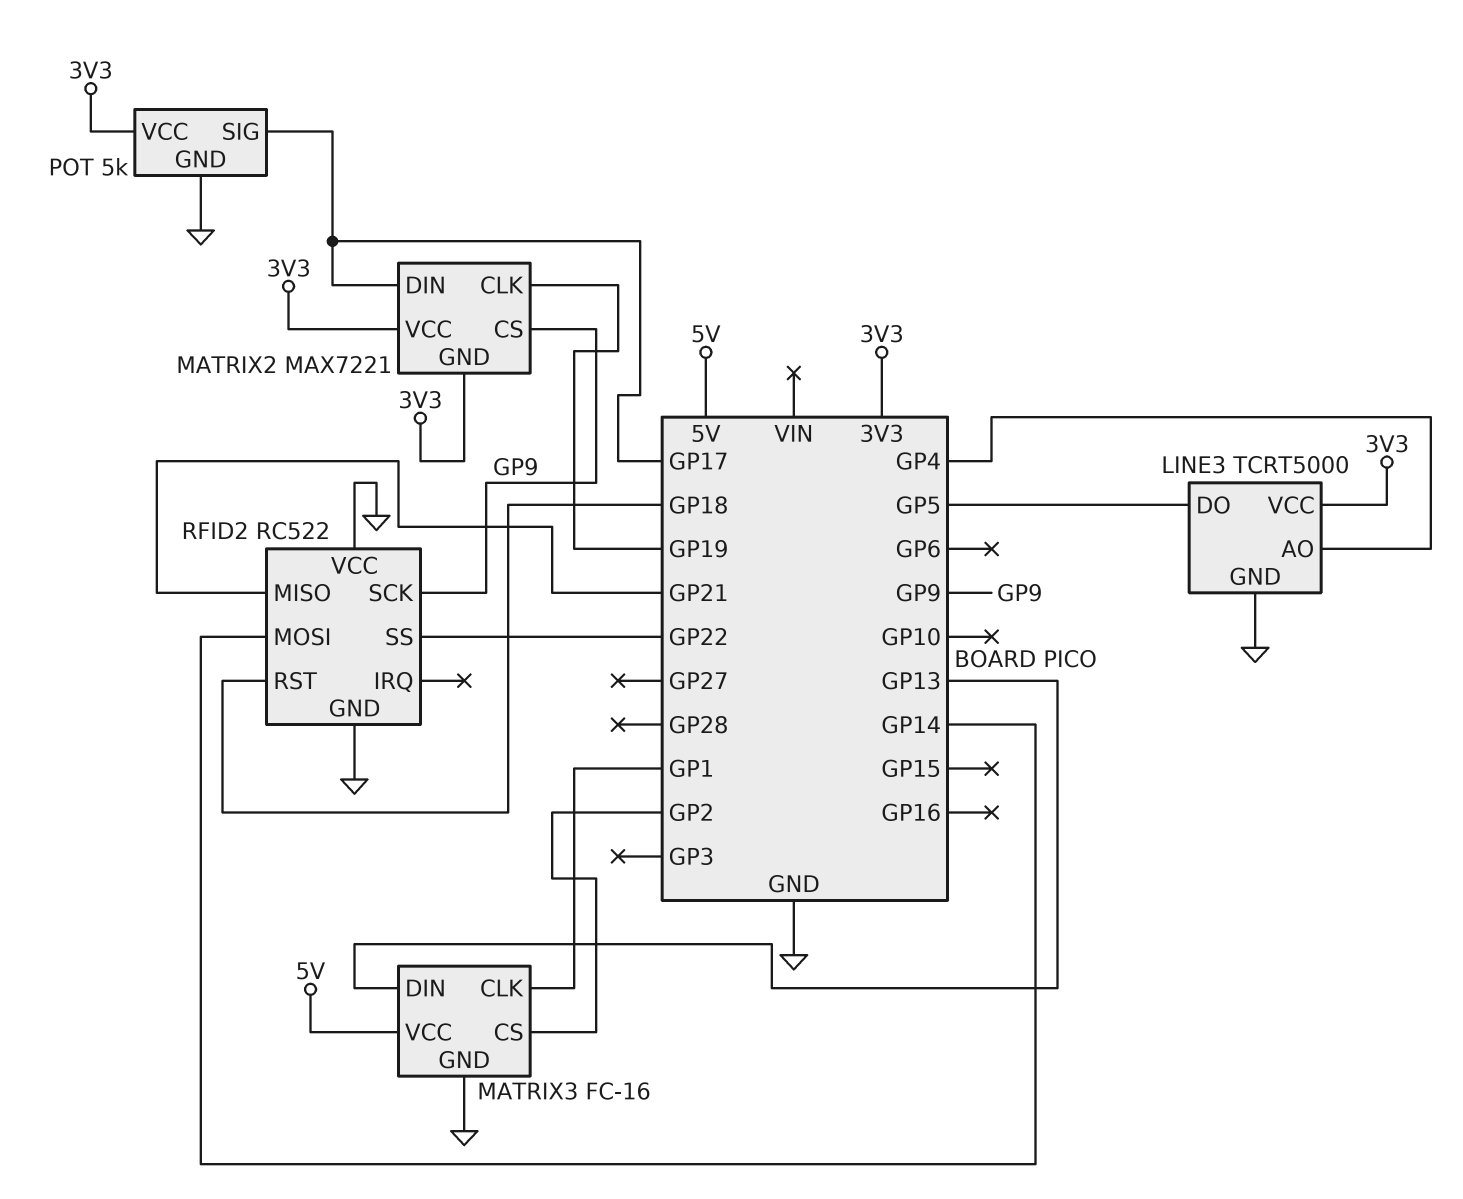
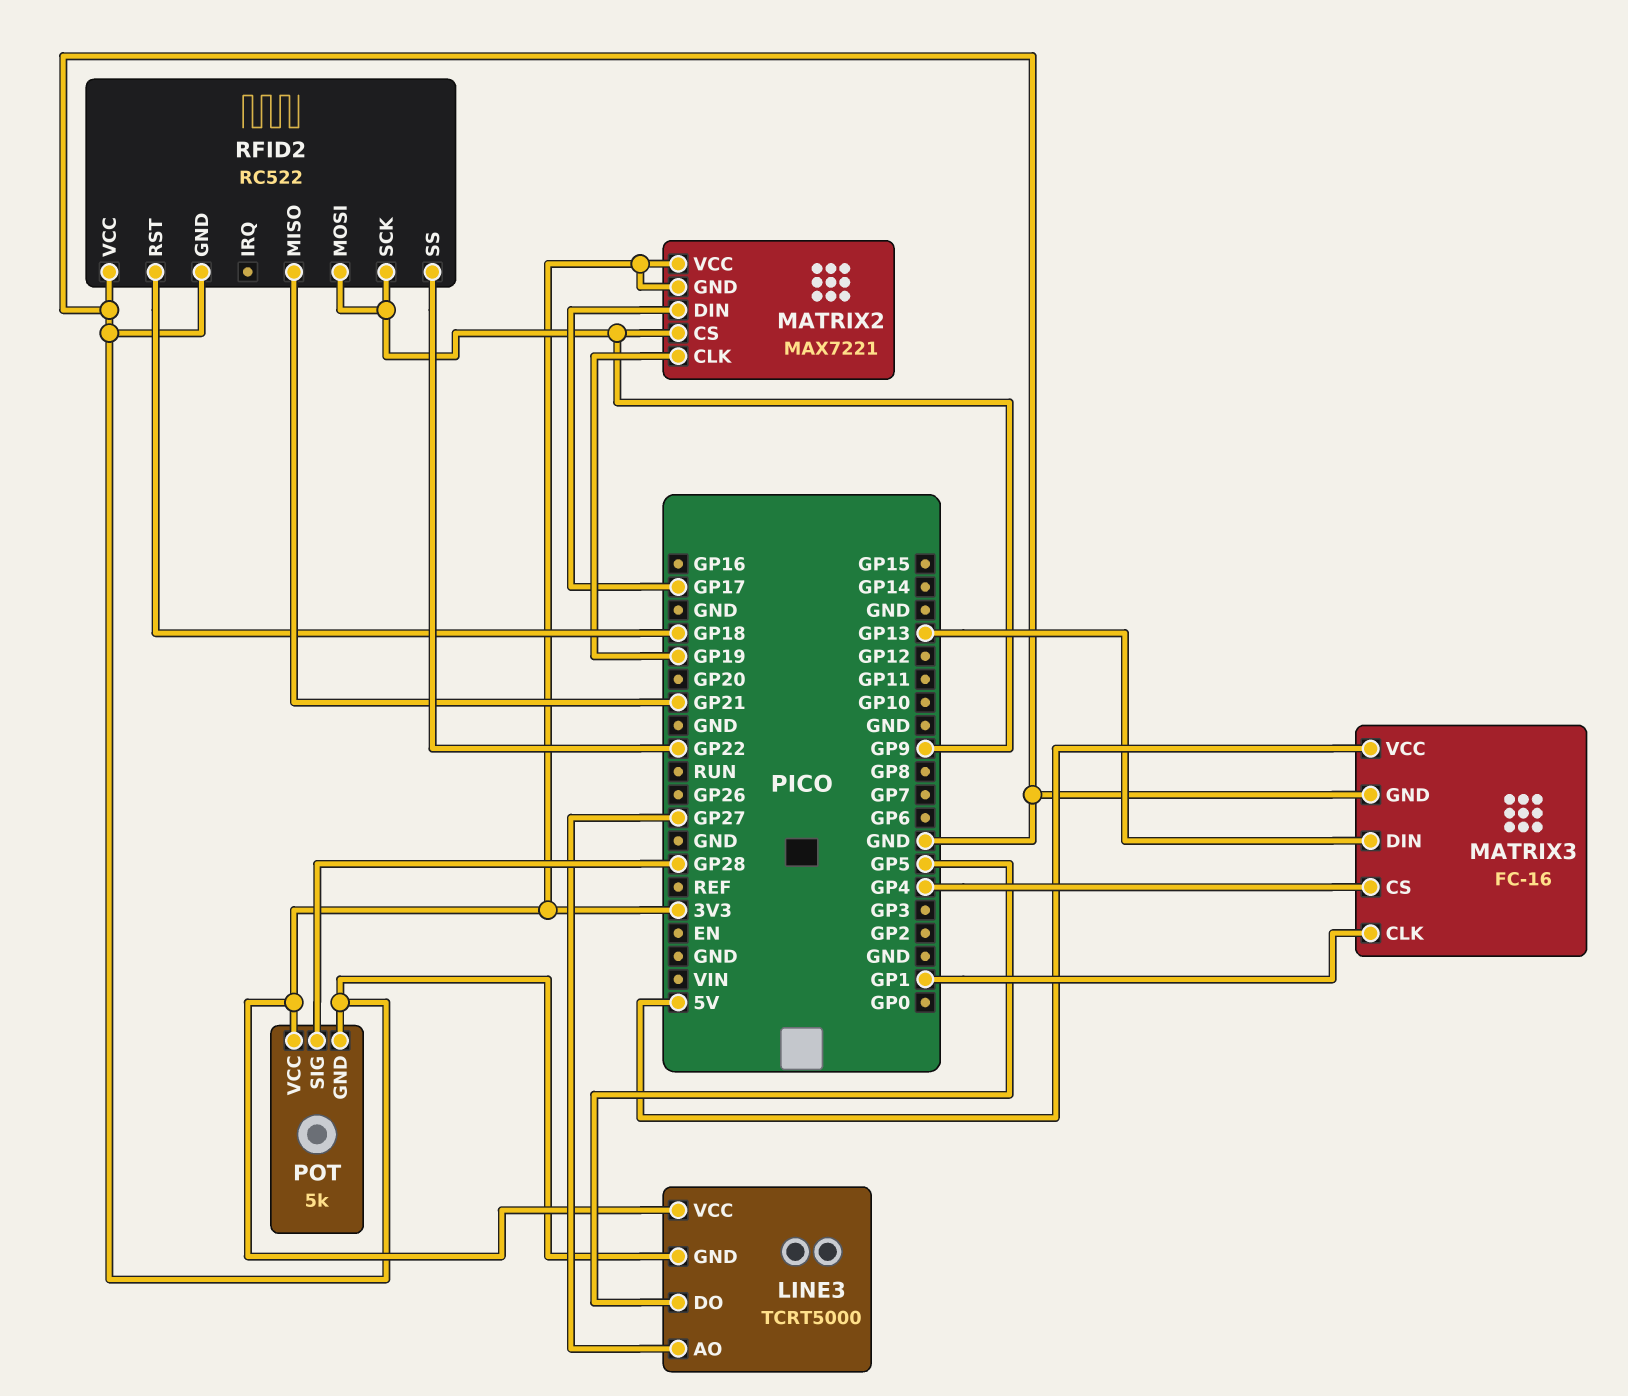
LINE3 pin AO: GP4 -> GP27
MATRIX3 pin CS: GP2 -> GP4
POT pin SIG: GP17 -> GP28
RFID2 pin MOSI: GP14 -> GP9

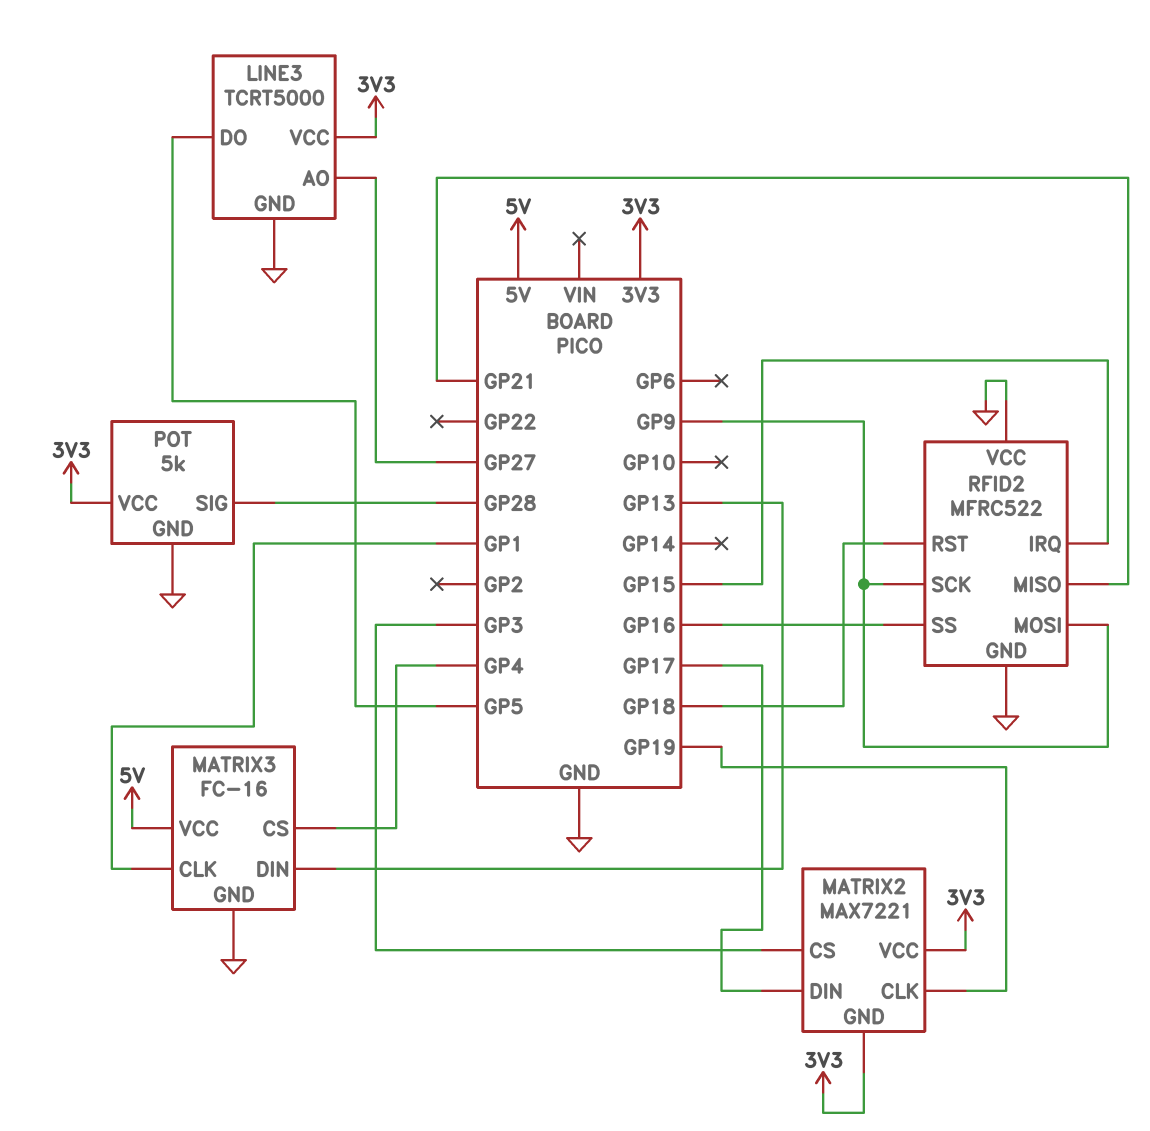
MATRIX2 pin CS: GP9 -> GP3
RFID2: RC522 -> MFRC522
RFID2 pin IRQ: none -> GP15
RFID2 pin SS: GP22 -> GP16

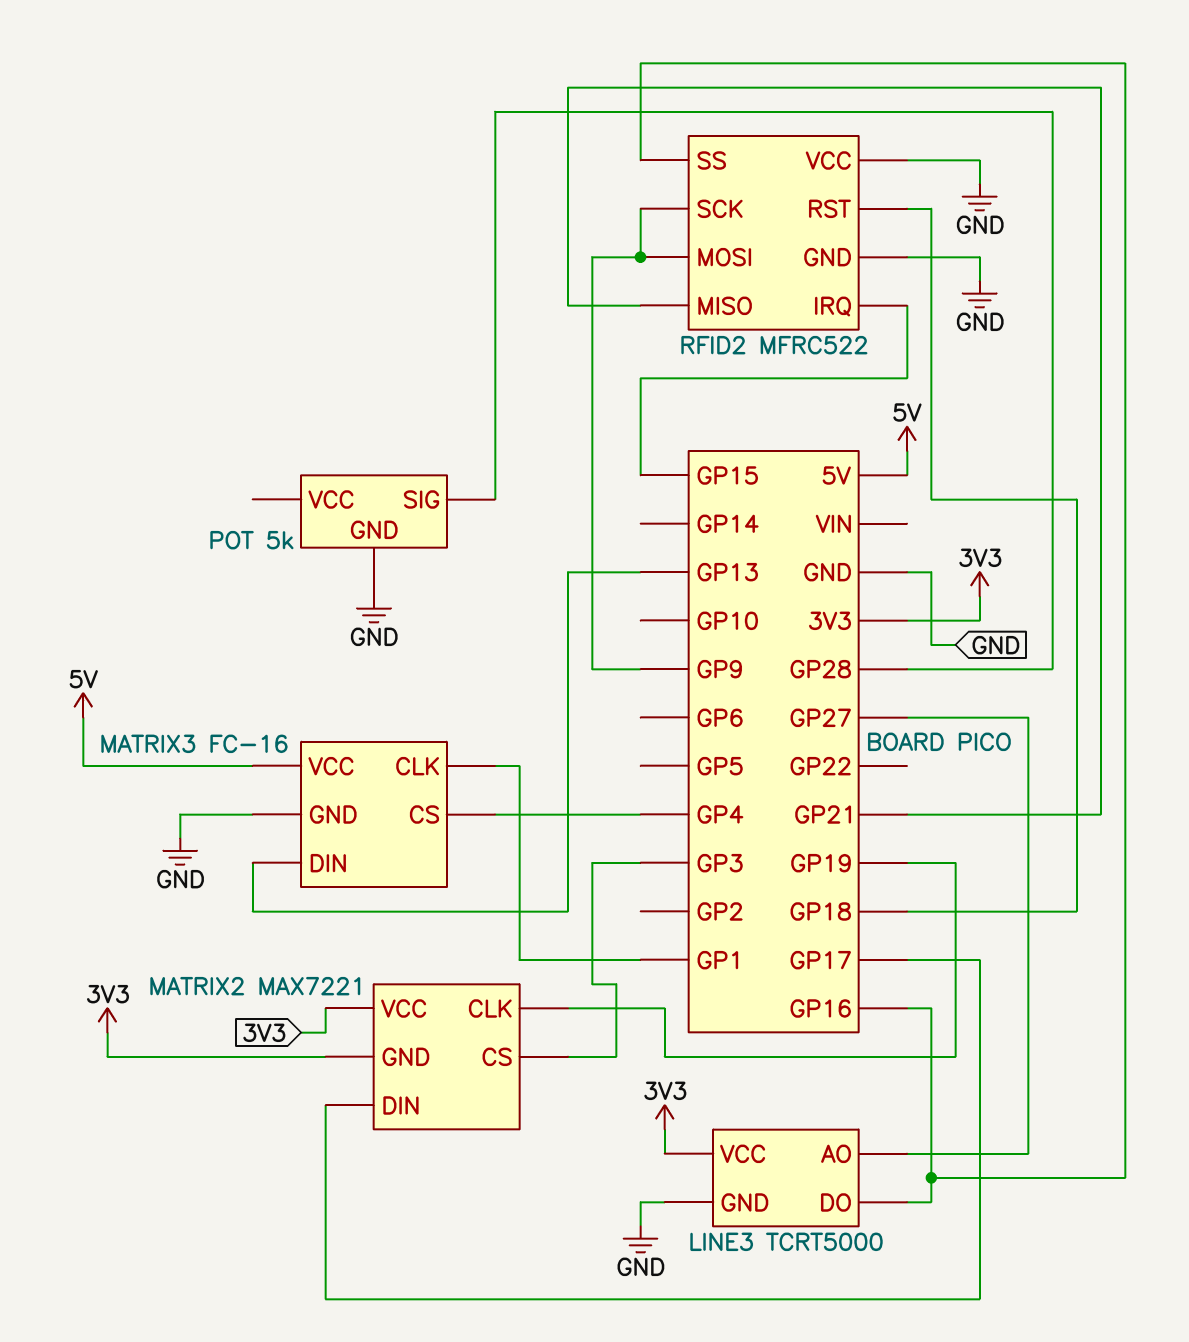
LINE3 pin DO: GP5 -> GP16
POT pin VCC: 3V3 -> none

